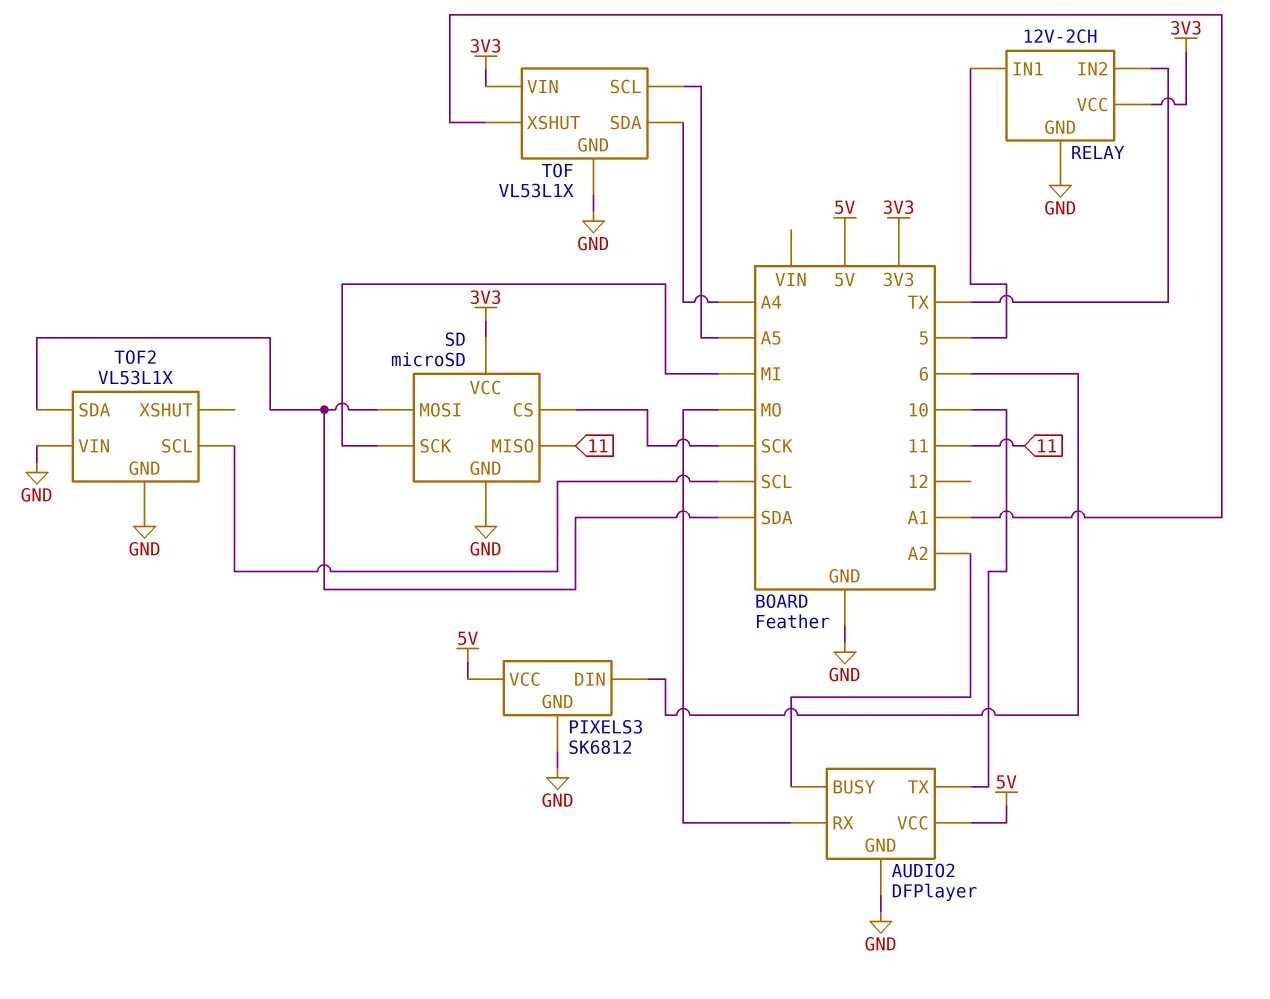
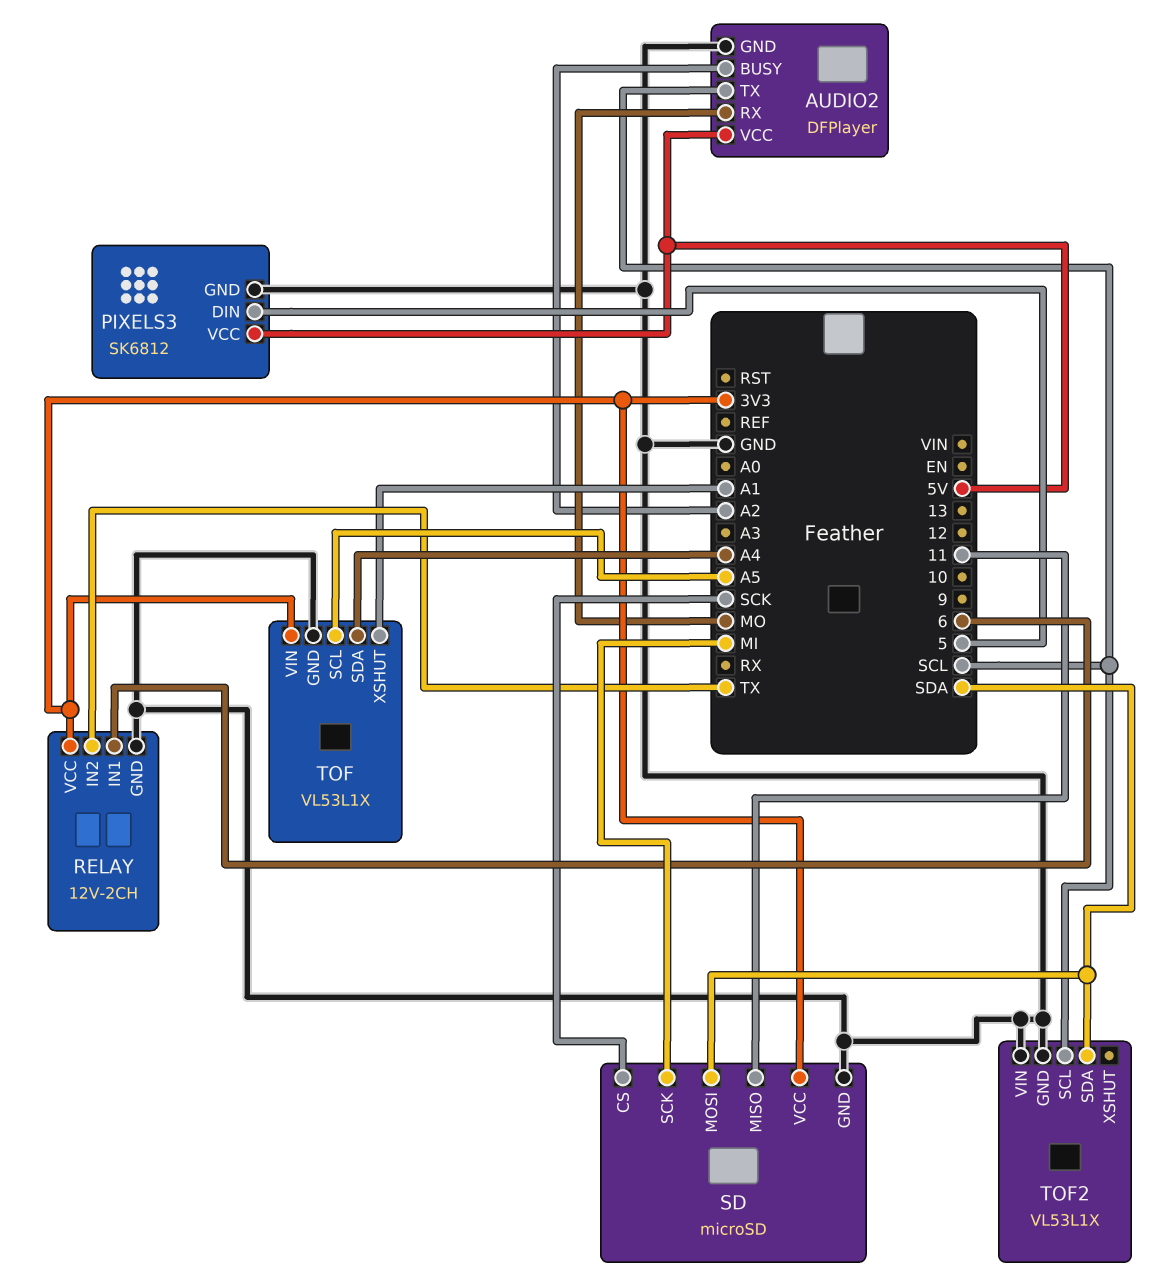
AUDIO2 pin TX: 10 -> SCL
PIXELS3 pin DIN: 6 -> 5
RELAY pin IN1: 5 -> 6

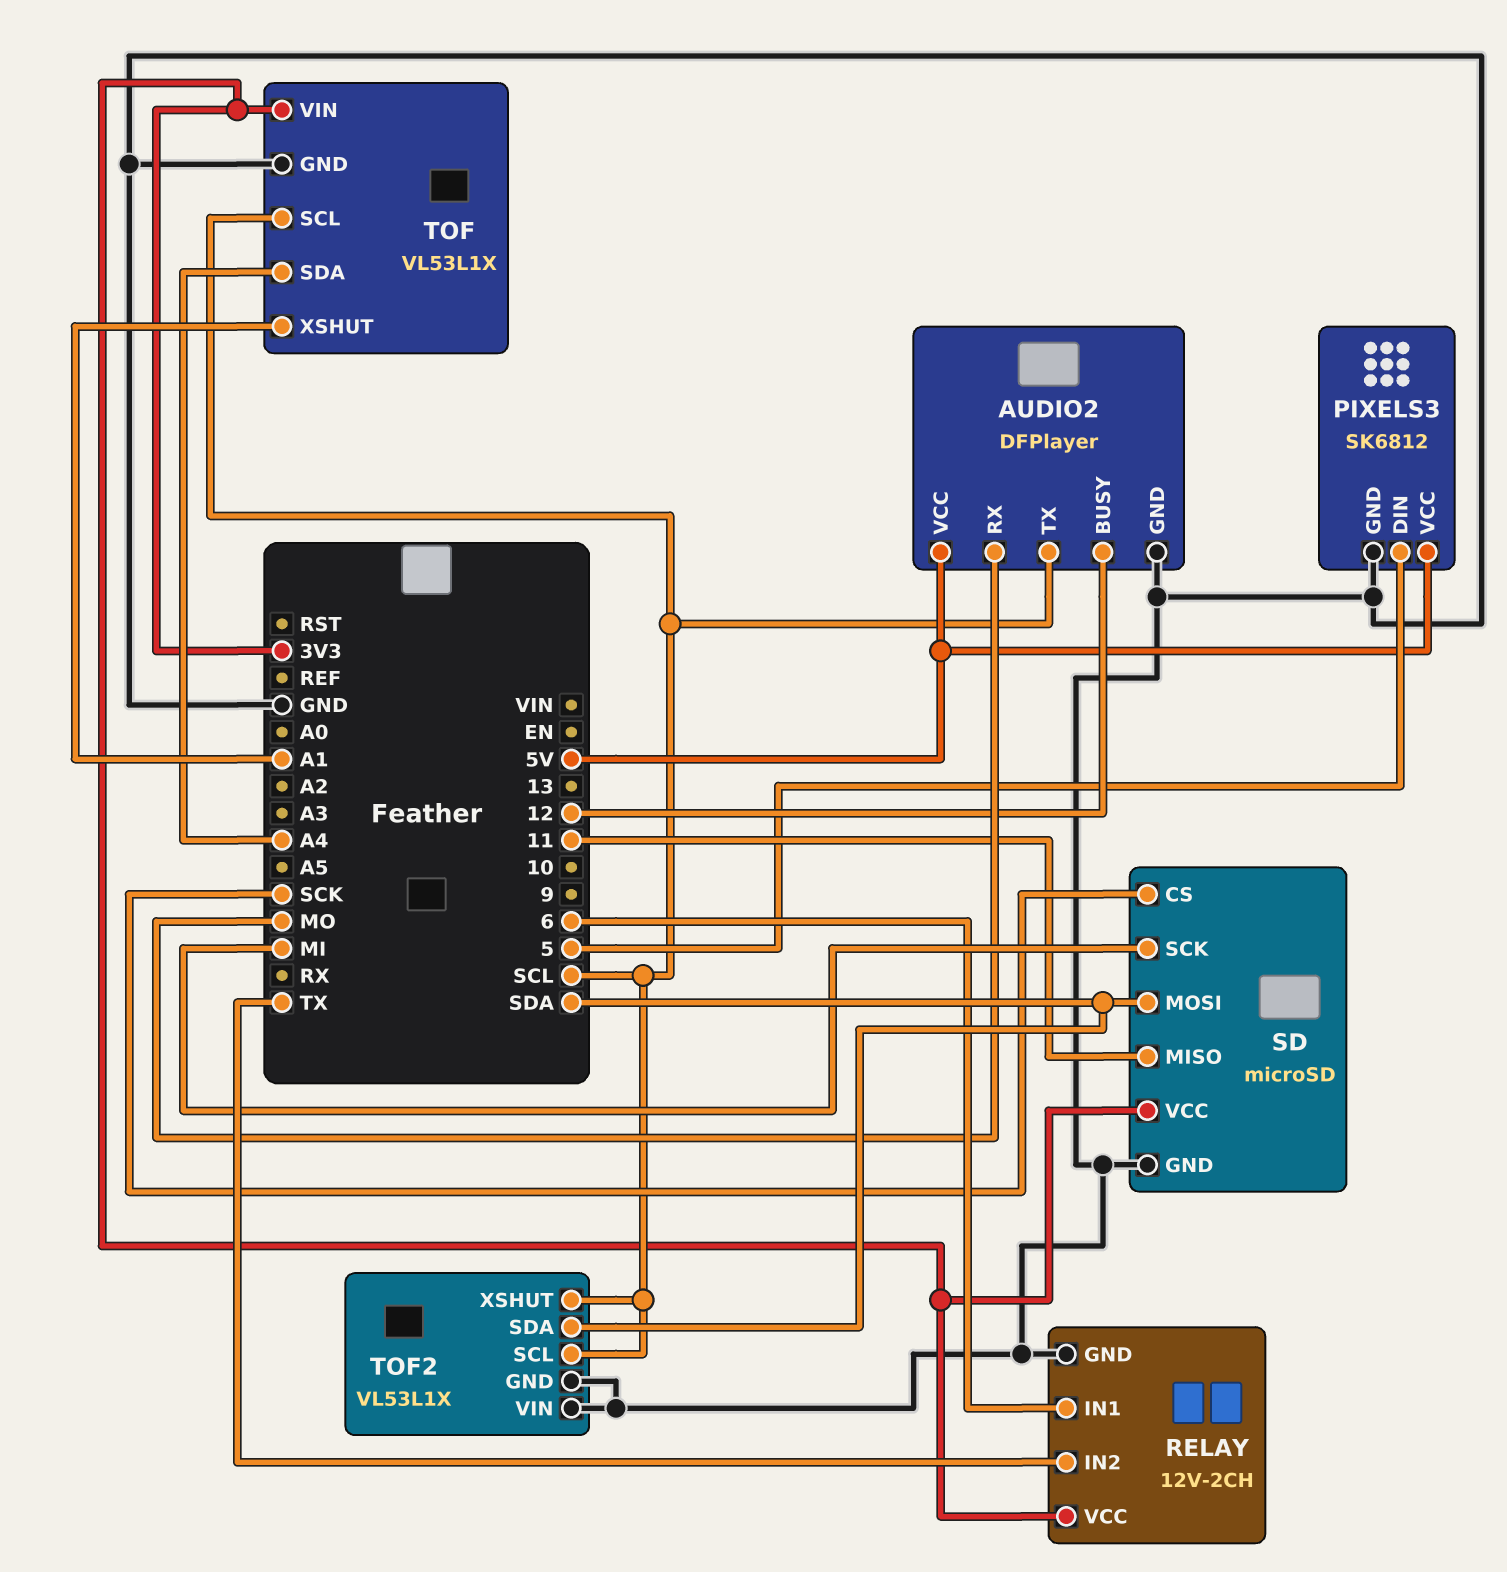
AUDIO2 pin BUSY: A2 -> 12
TOF pin SCL: A5 -> SCL
TOF2 pin XSHUT: none -> SCL

